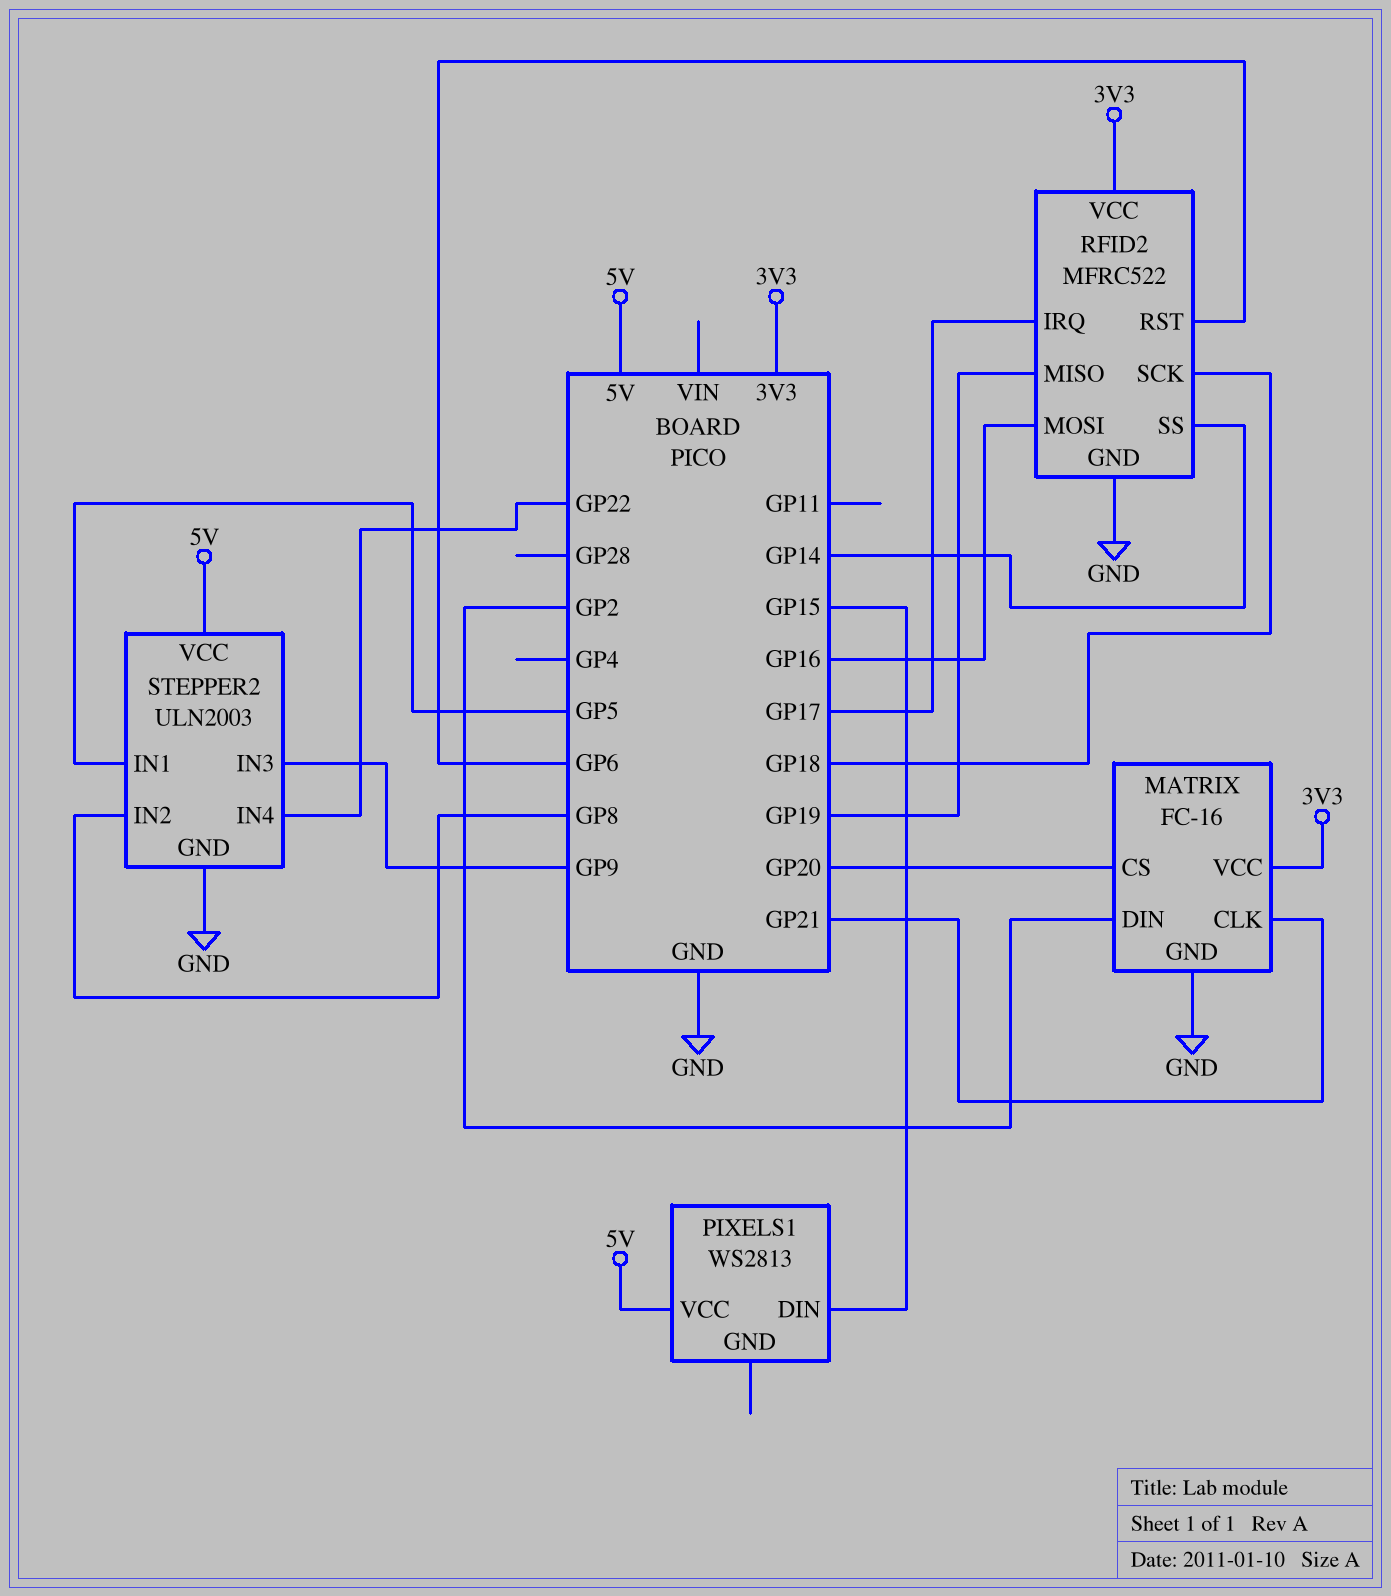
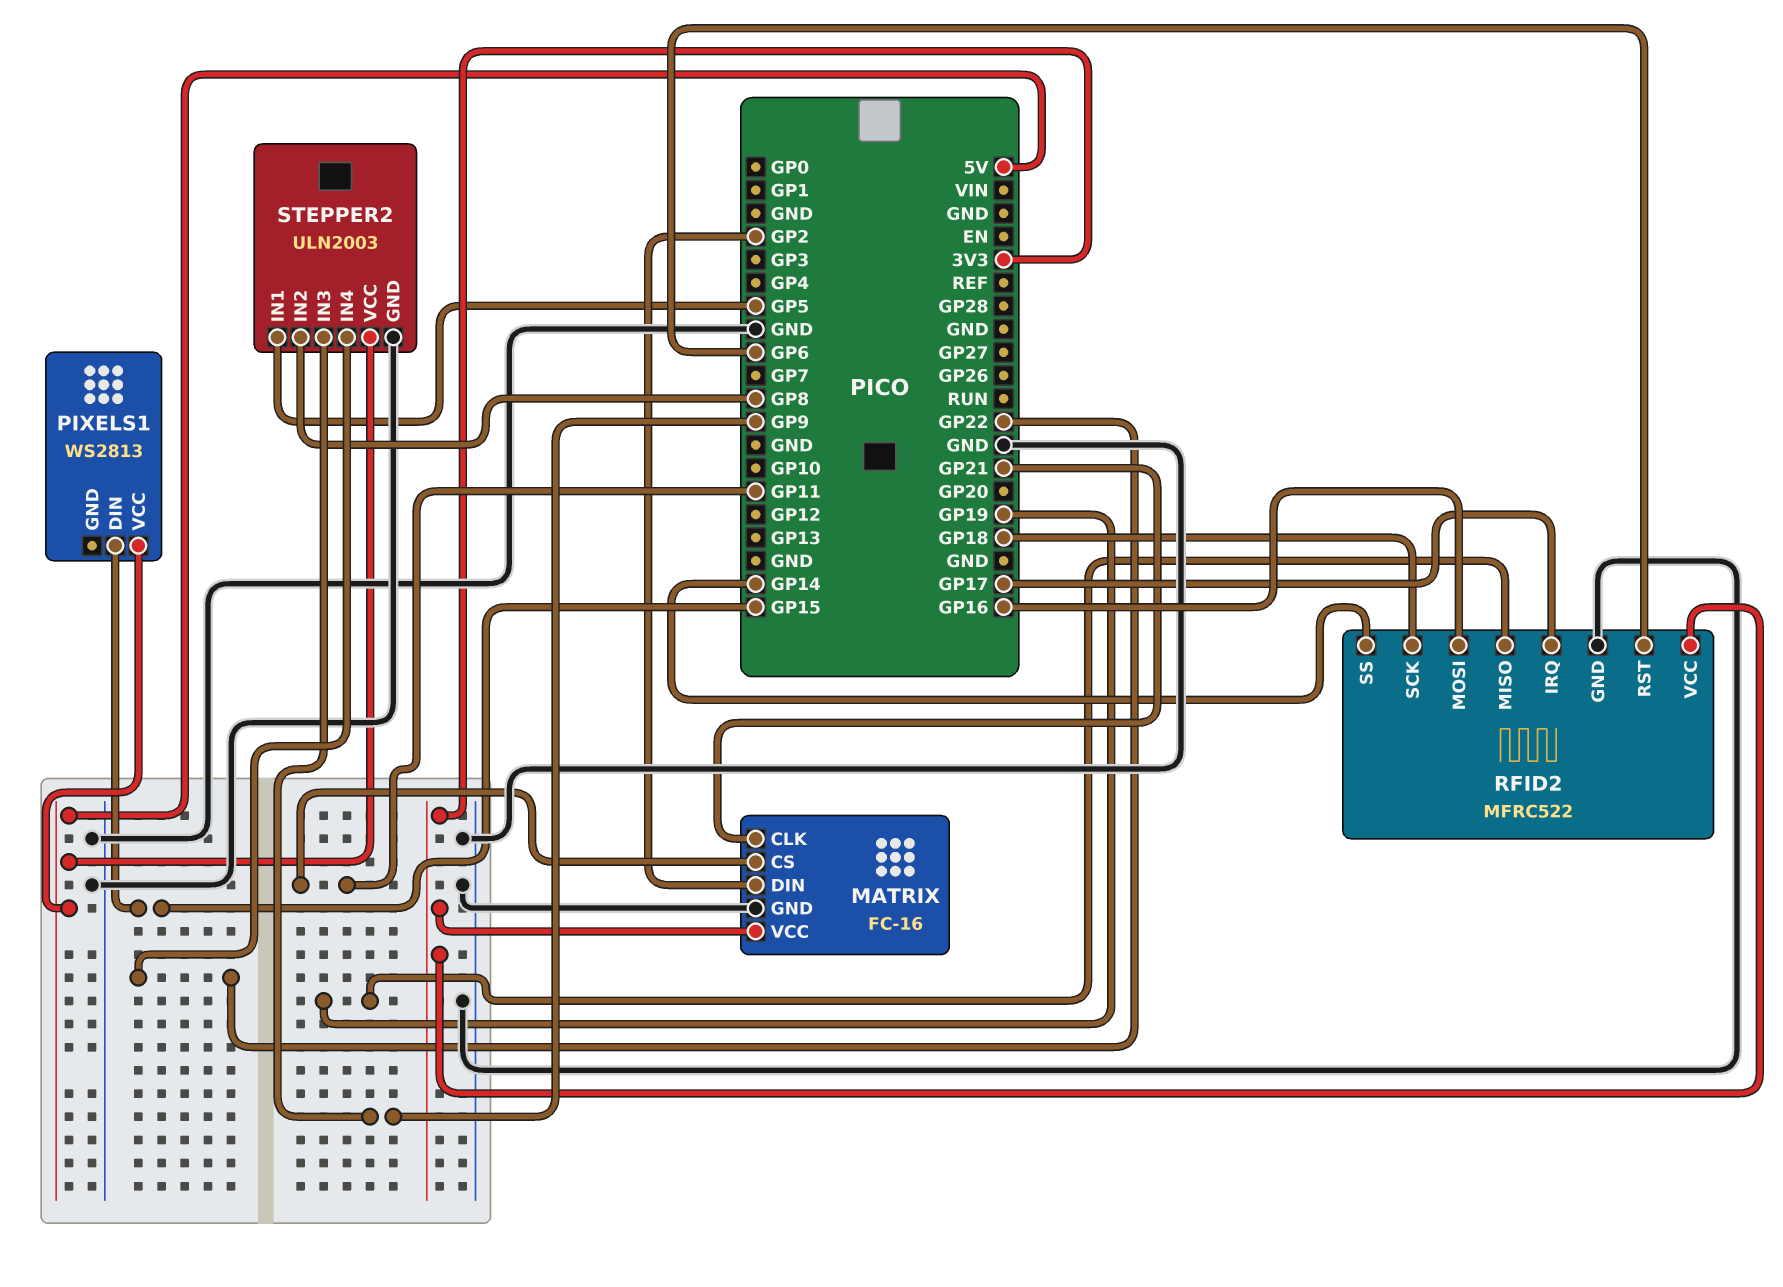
MATRIX pin CS: GP20 -> GP11

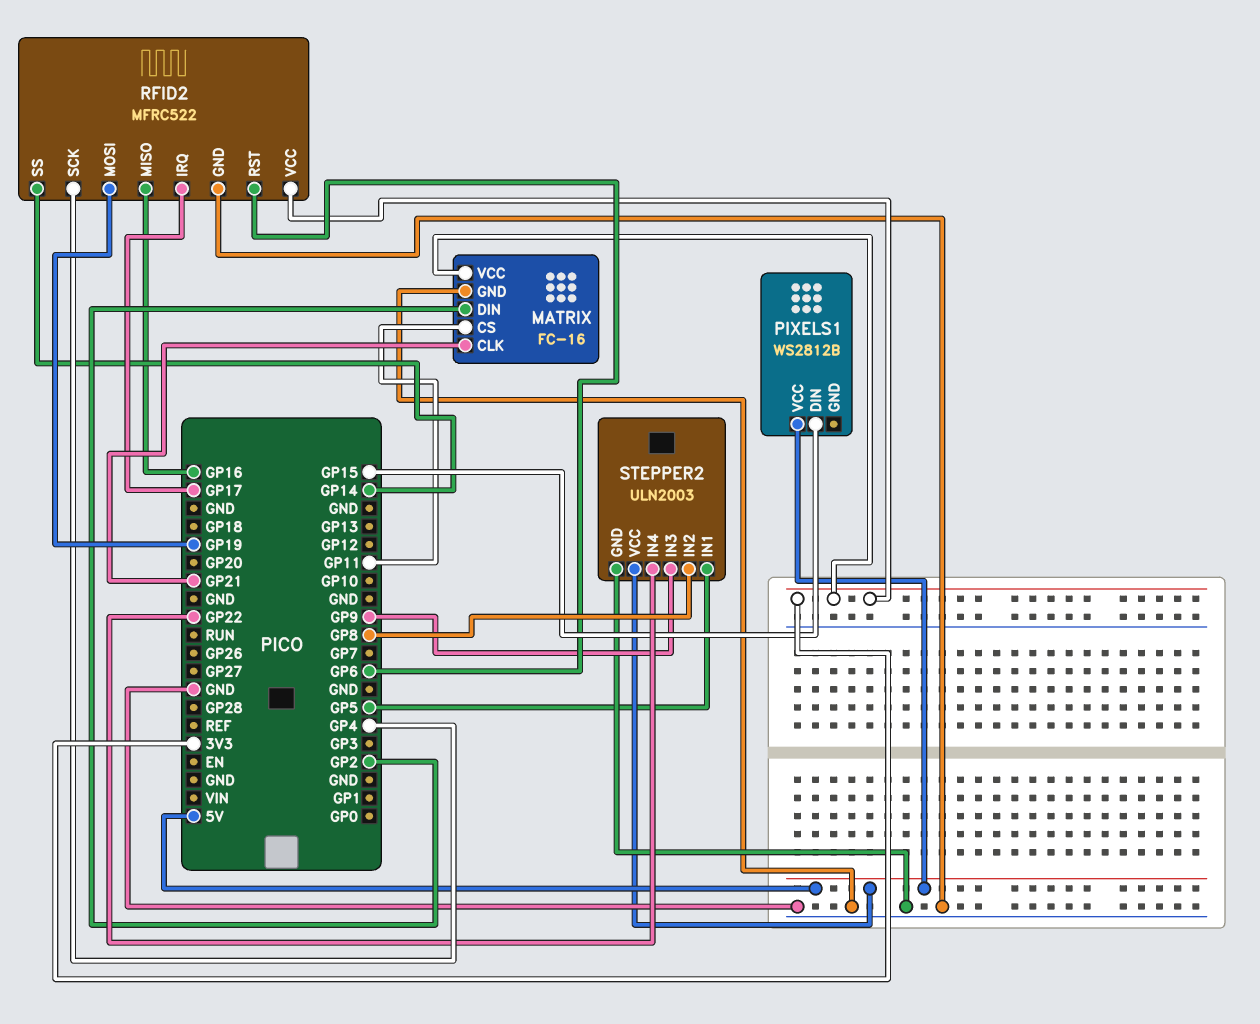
PIXELS1: WS2813 -> WS2812B
RFID2 pin MISO: GP19 -> GP16
RFID2 pin MOSI: GP16 -> GP19
RFID2 pin SCK: GP18 -> GP4

